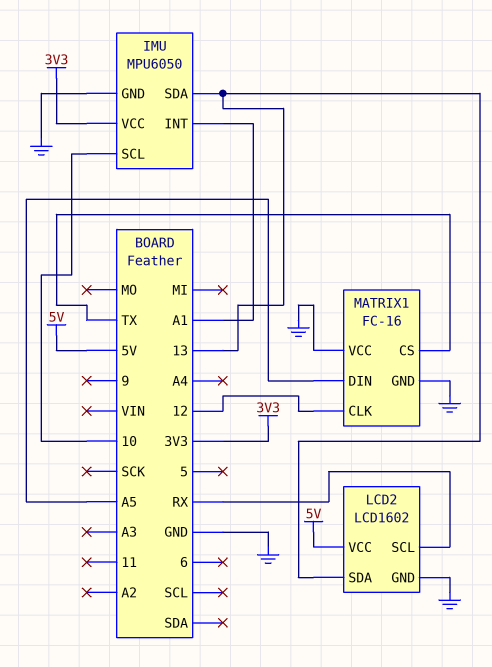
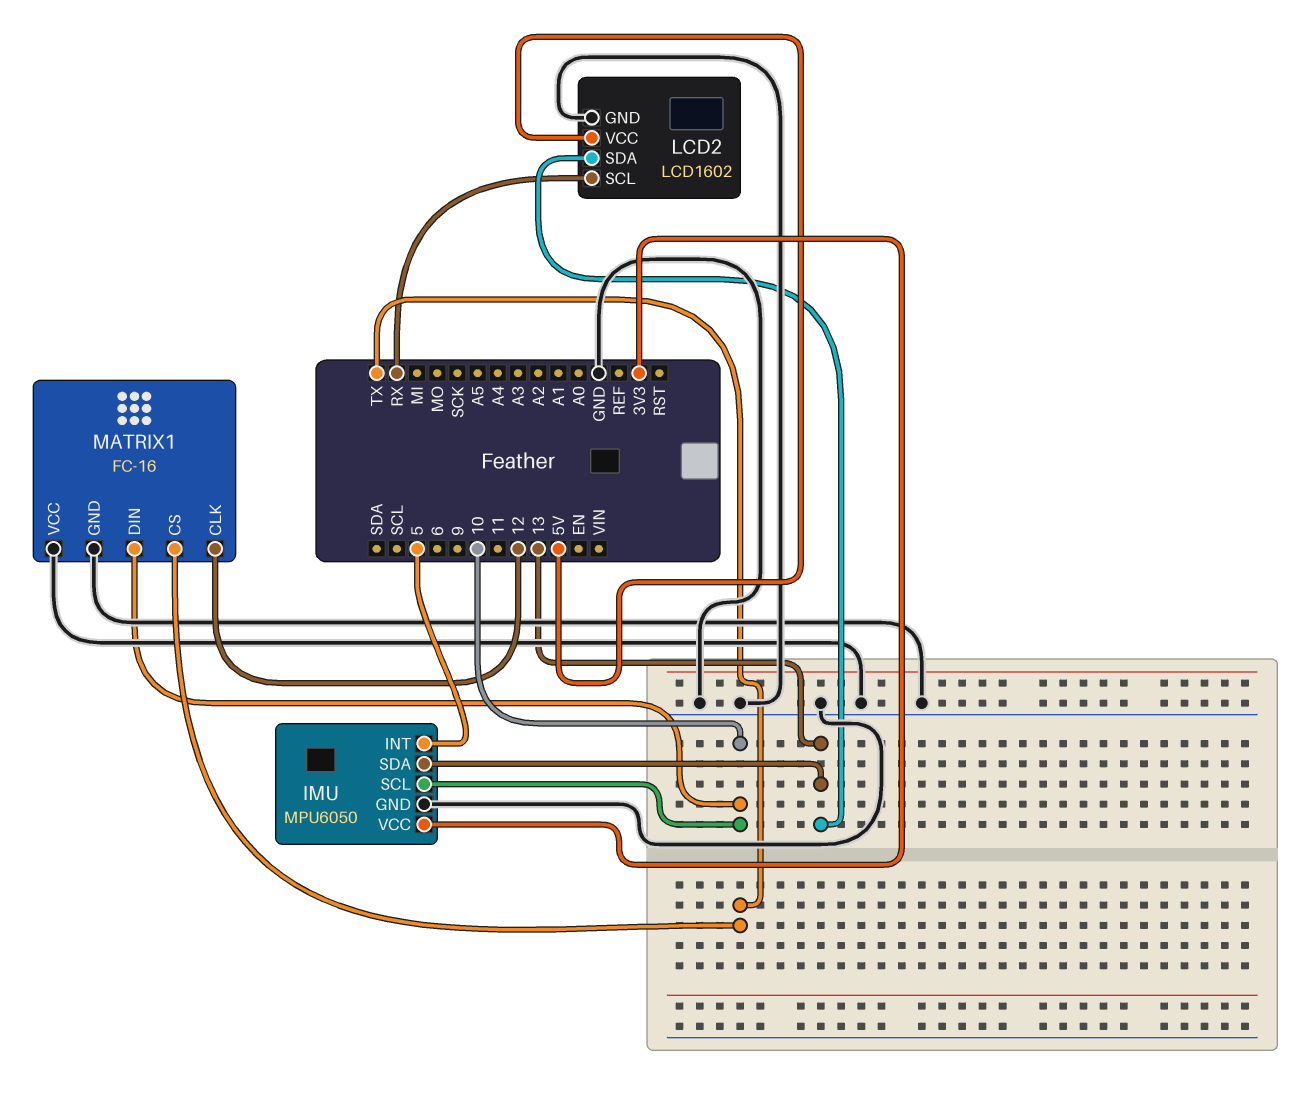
IMU pin INT: A1 -> 5
MATRIX1 pin DIN: A5 -> 10

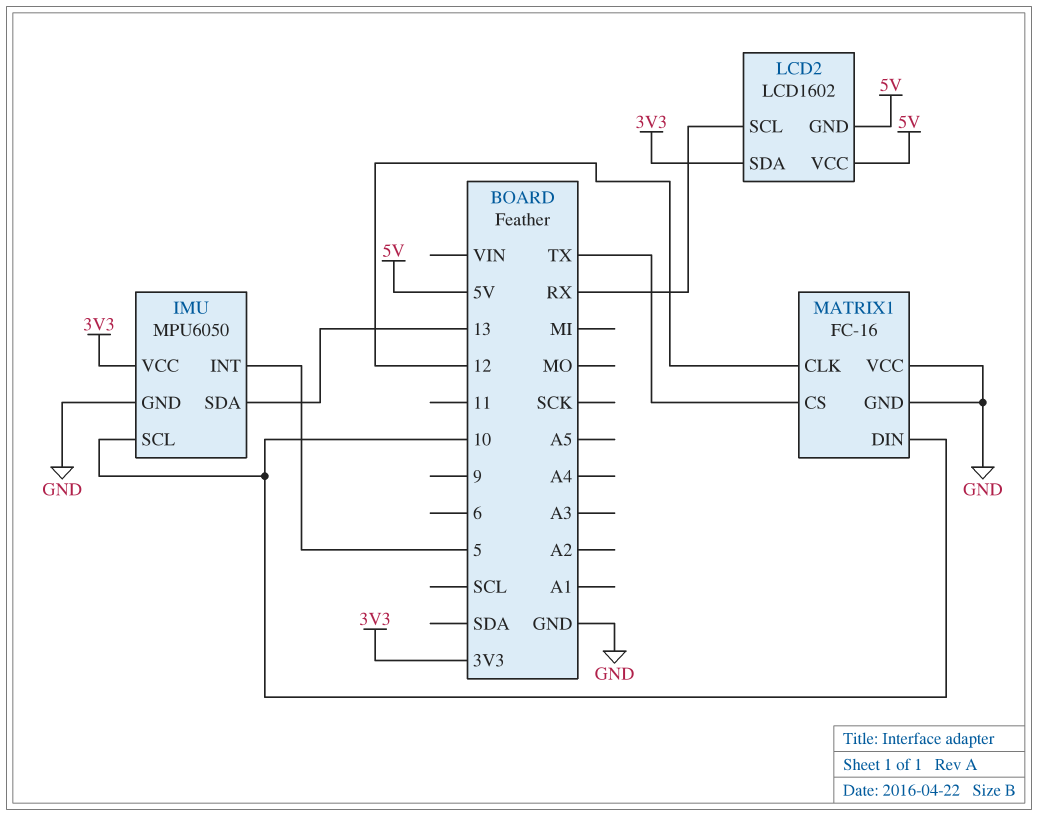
LCD2 pin GND: GND -> 5V
LCD2 pin SDA: 13 -> 3V3

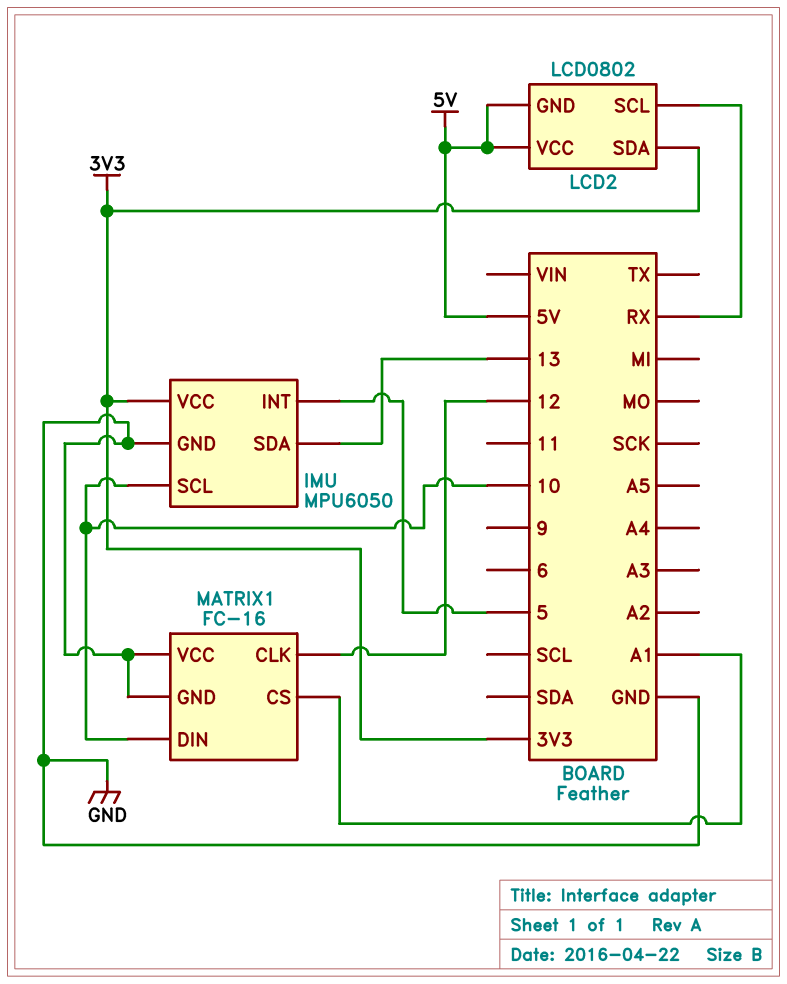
LCD2: LCD1602 -> LCD0802
MATRIX1 pin CS: TX -> A1

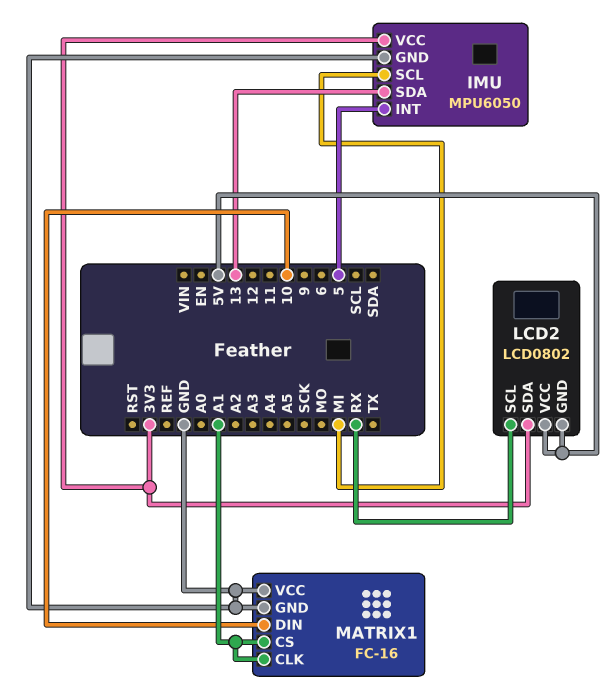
IMU pin SCL: 10 -> MI
MATRIX1 pin CLK: 12 -> A1

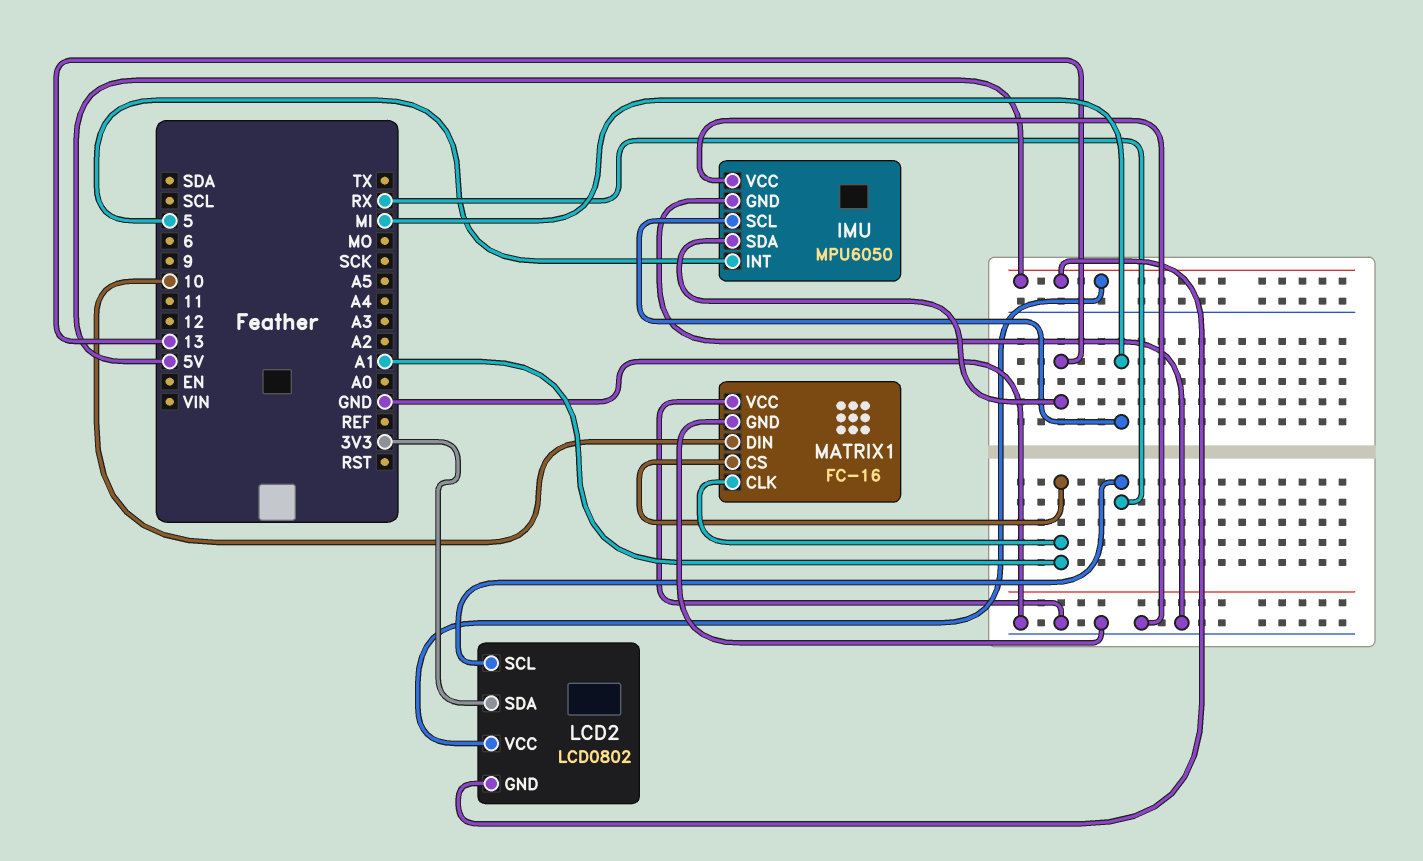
IMU pin VCC: 3V3 -> GND

